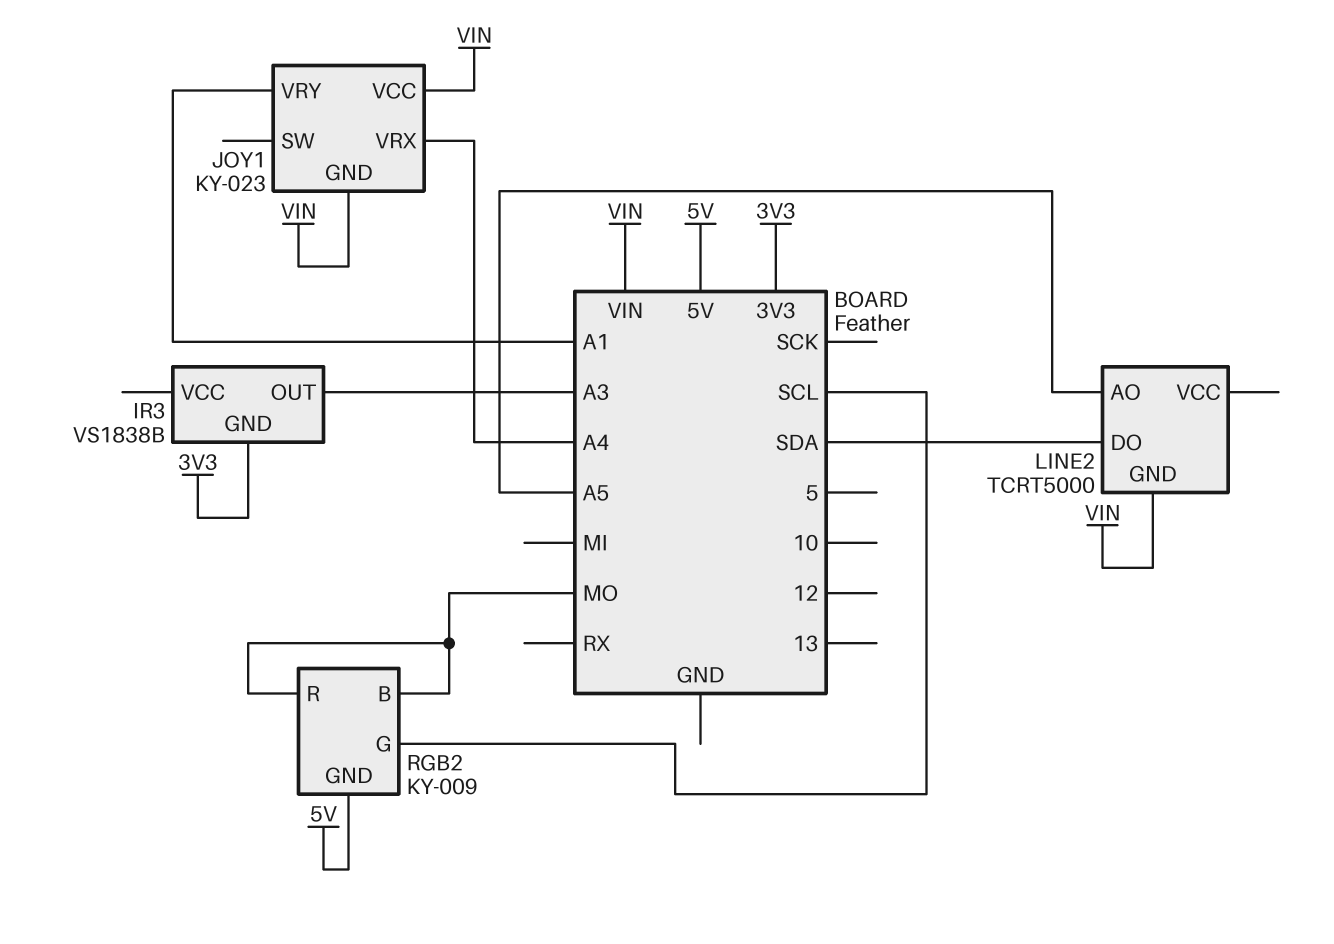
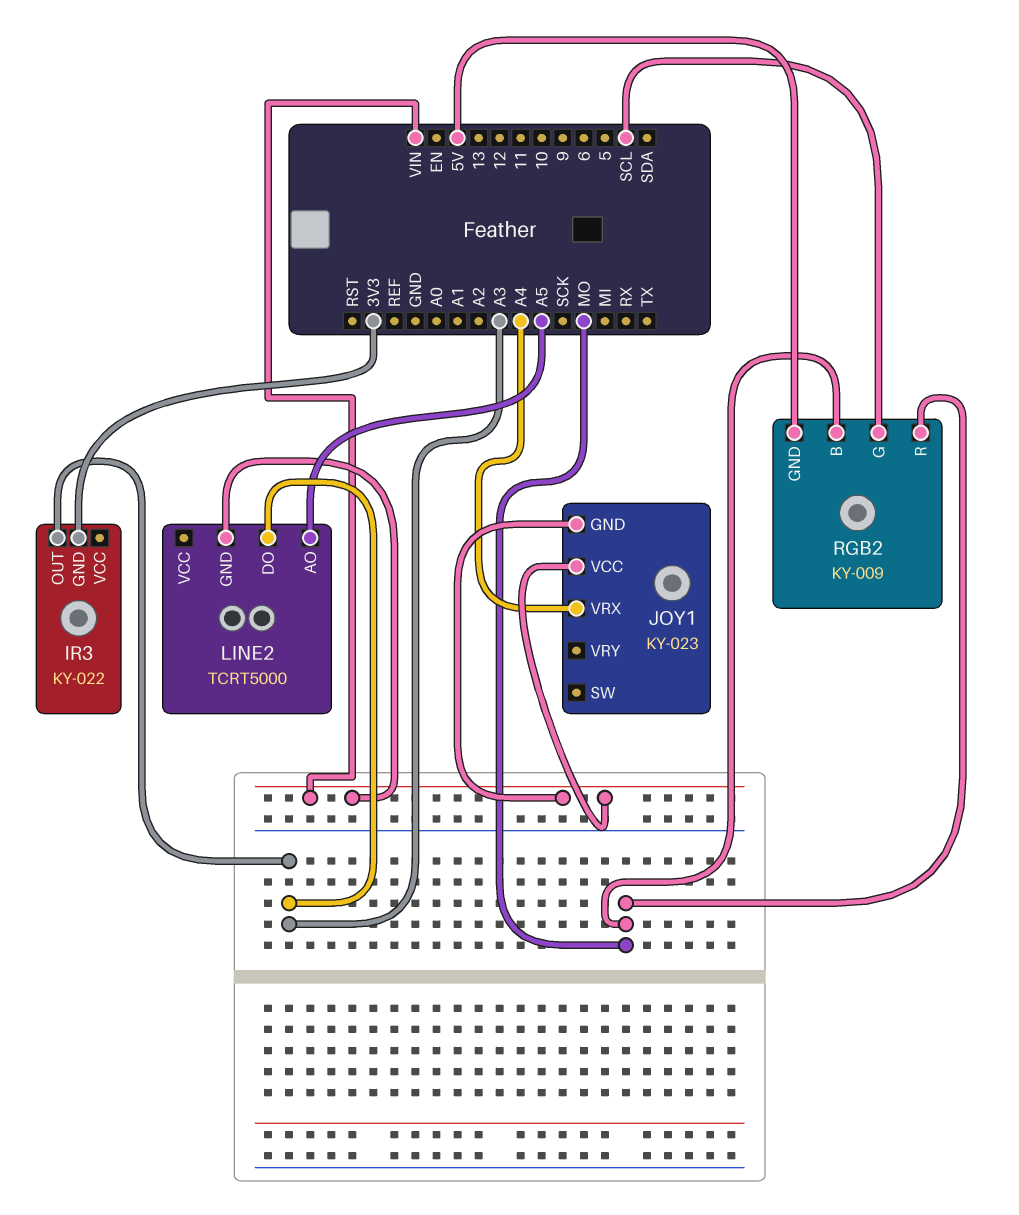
IR3: VS1838B -> KY-022
JOY1 pin VRY: A1 -> none
LINE2 pin DO: SDA -> A3

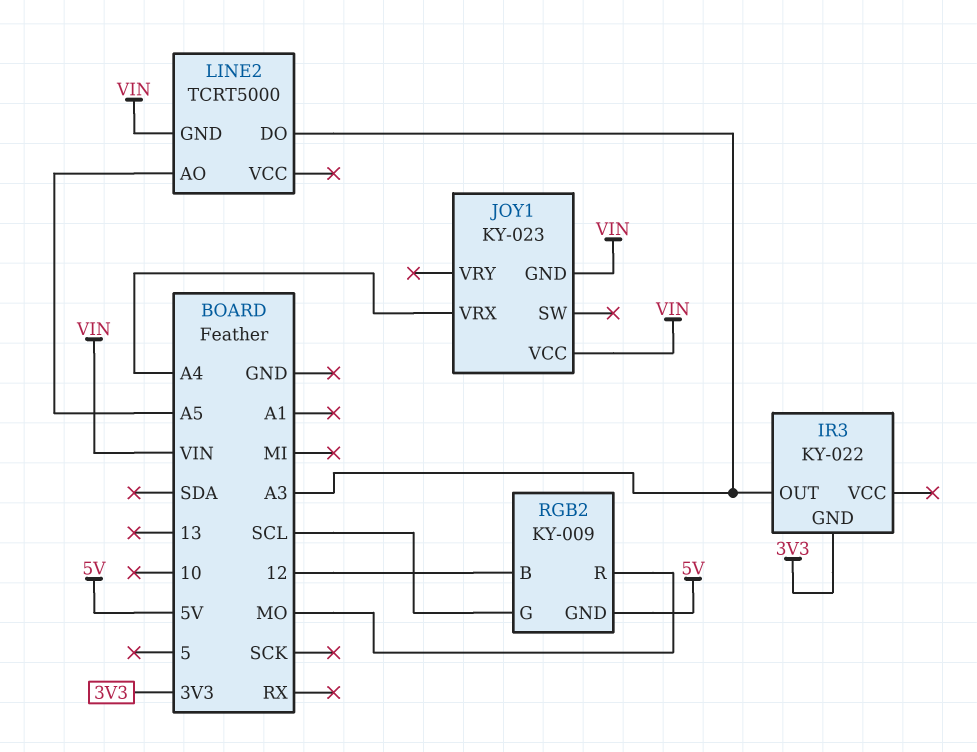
RGB2 pin B: MO -> 12

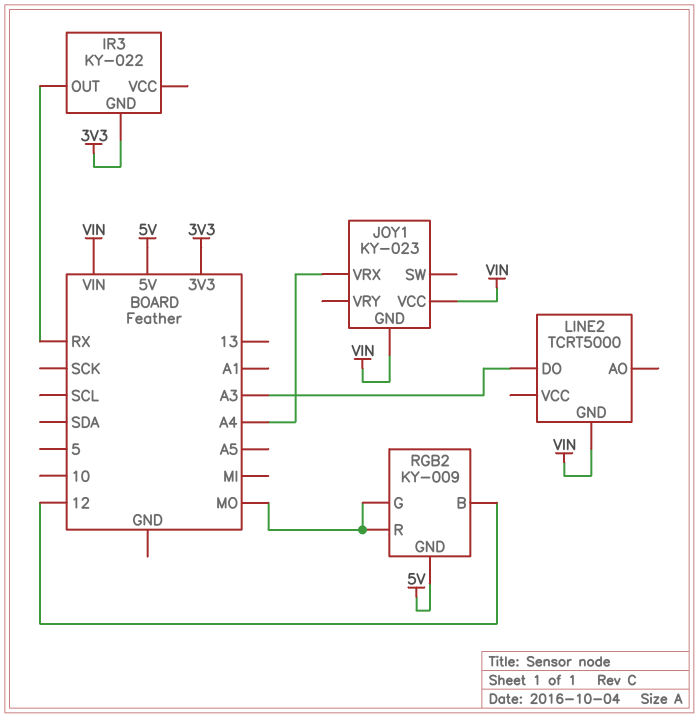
IR3 pin OUT: A3 -> RX
LINE2 pin AO: A5 -> none
RGB2 pin G: SCL -> MO

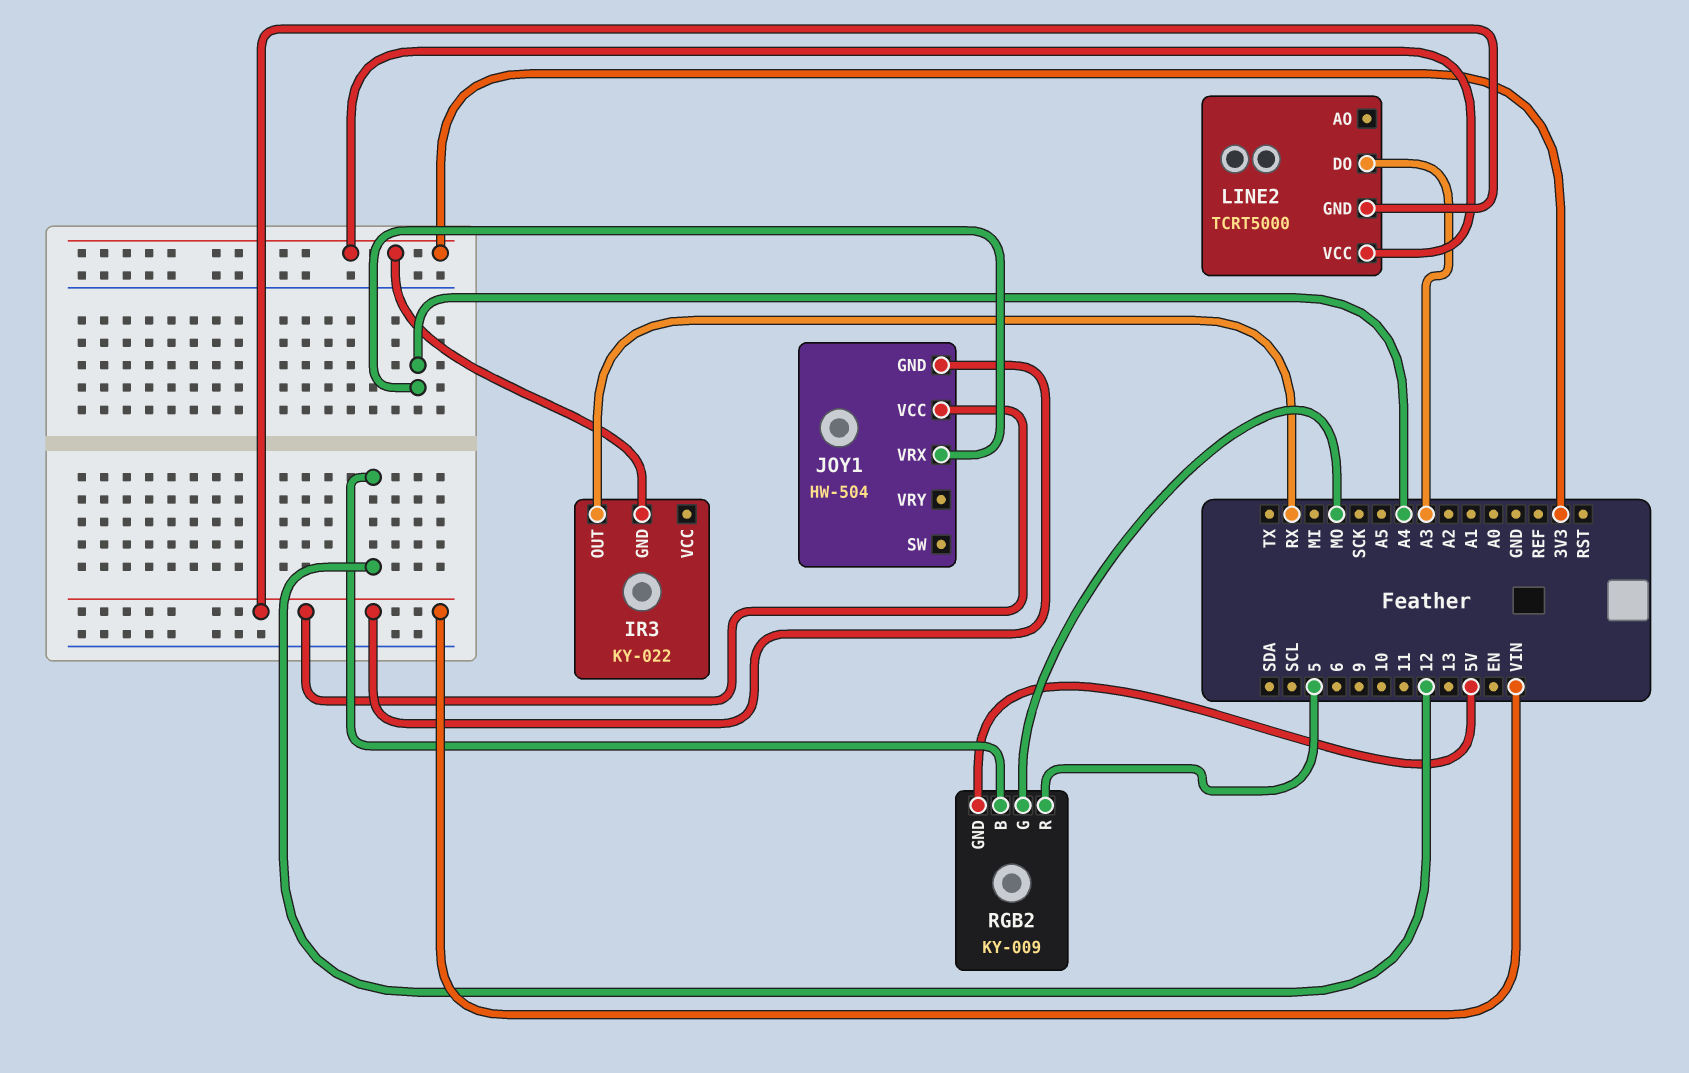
JOY1: KY-023 -> HW-504
LINE2 pin VCC: none -> 3V3
RGB2 pin R: MO -> 5

